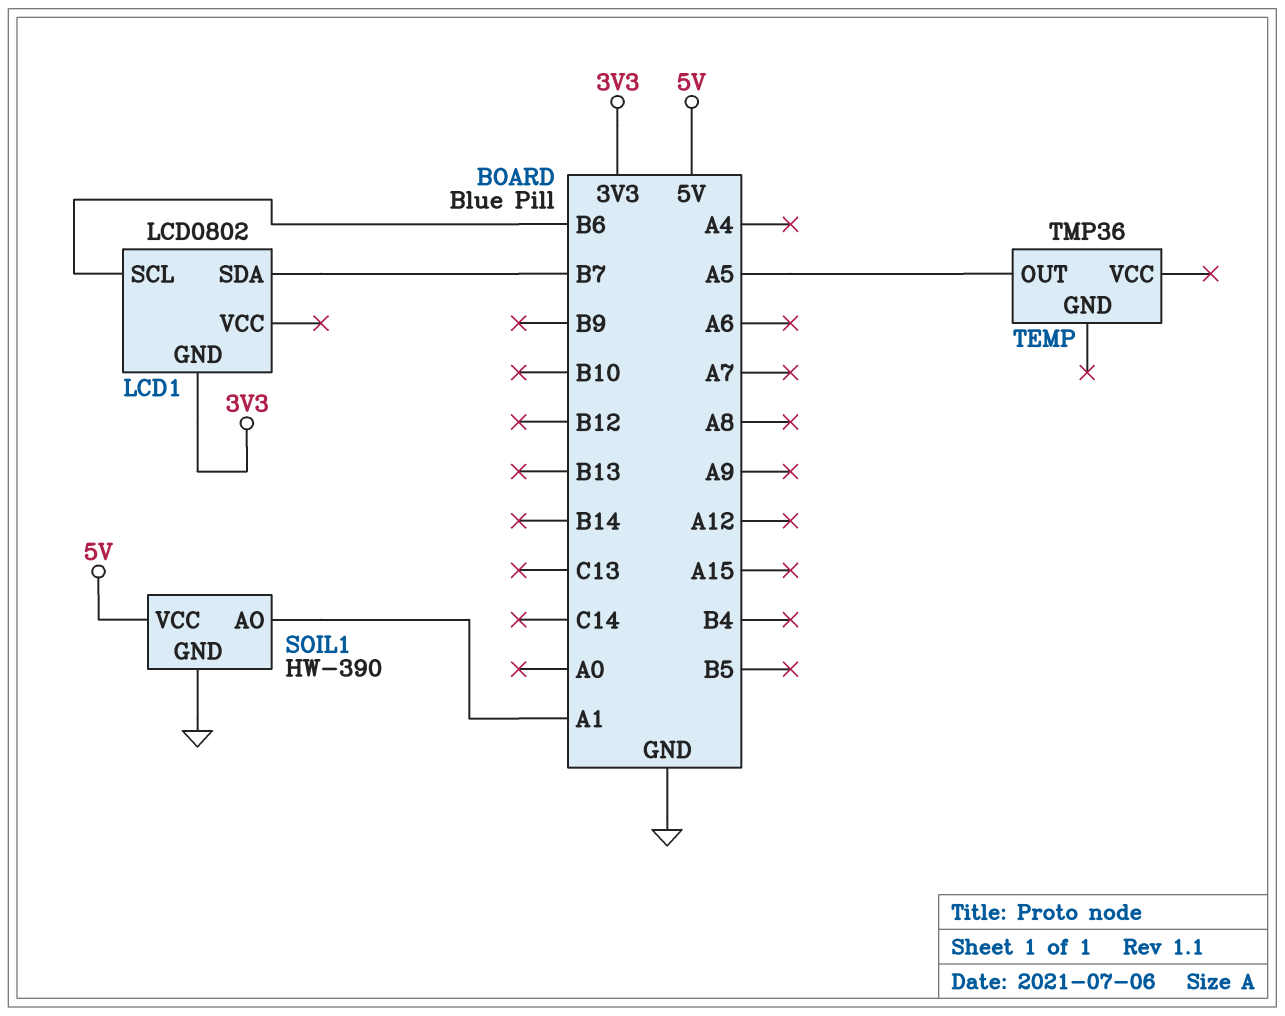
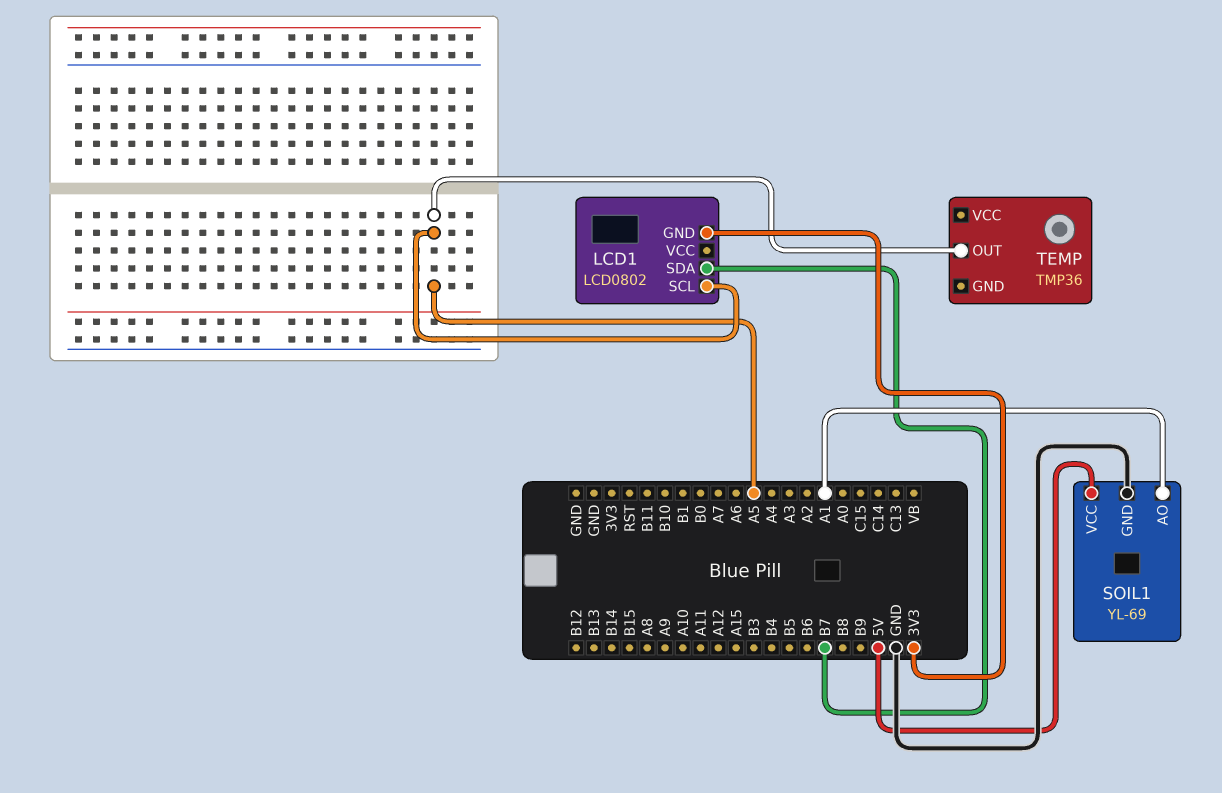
LCD1 pin SCL: B6 -> A5
SOIL1: HW-390 -> YL-69

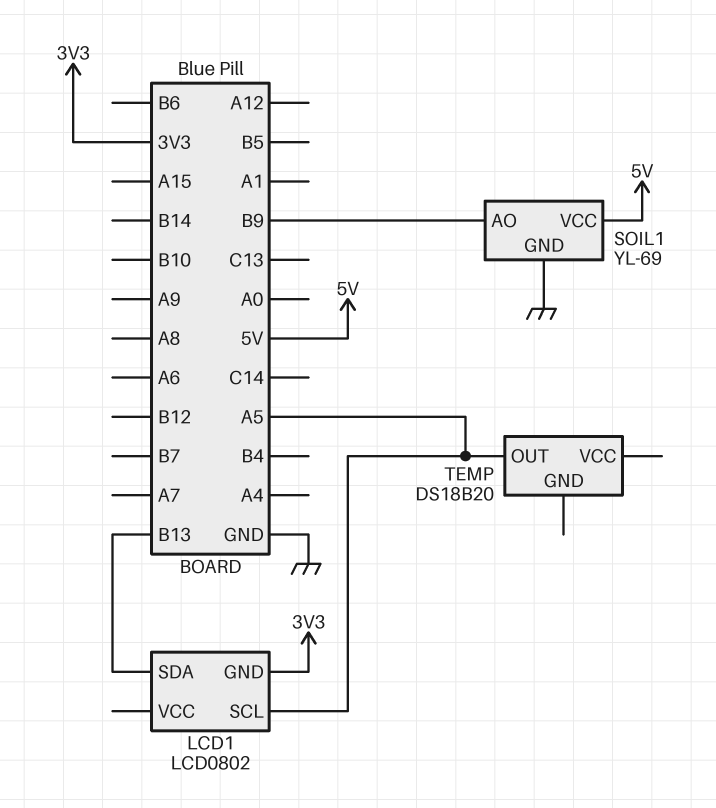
LCD1 pin SDA: B7 -> B13
SOIL1 pin AO: A1 -> B9
TEMP: TMP36 -> DS18B20

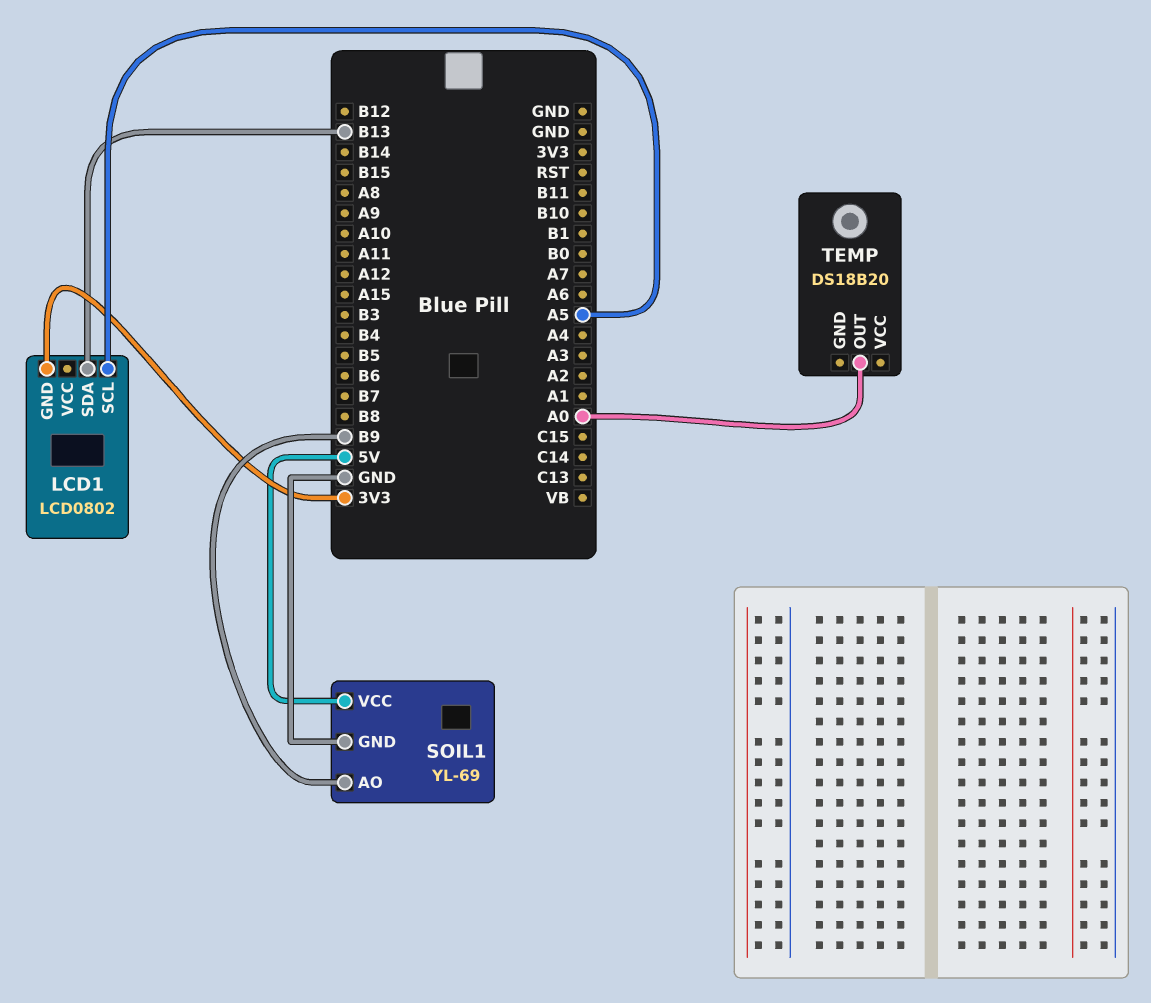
TEMP pin OUT: A5 -> A0

